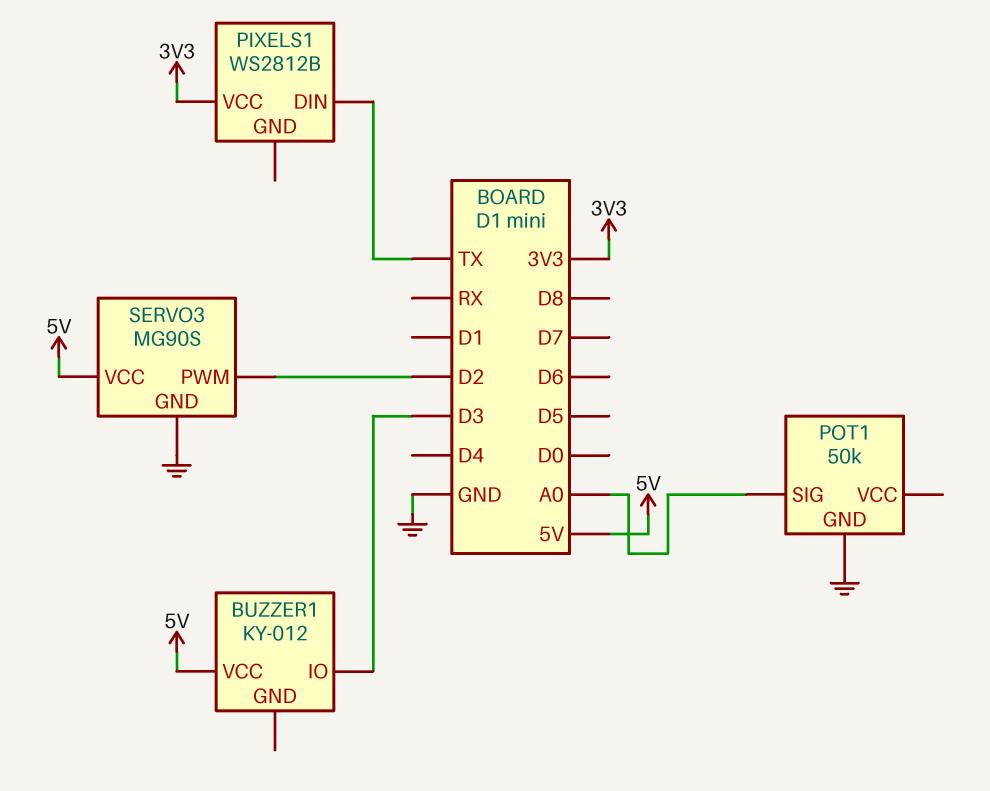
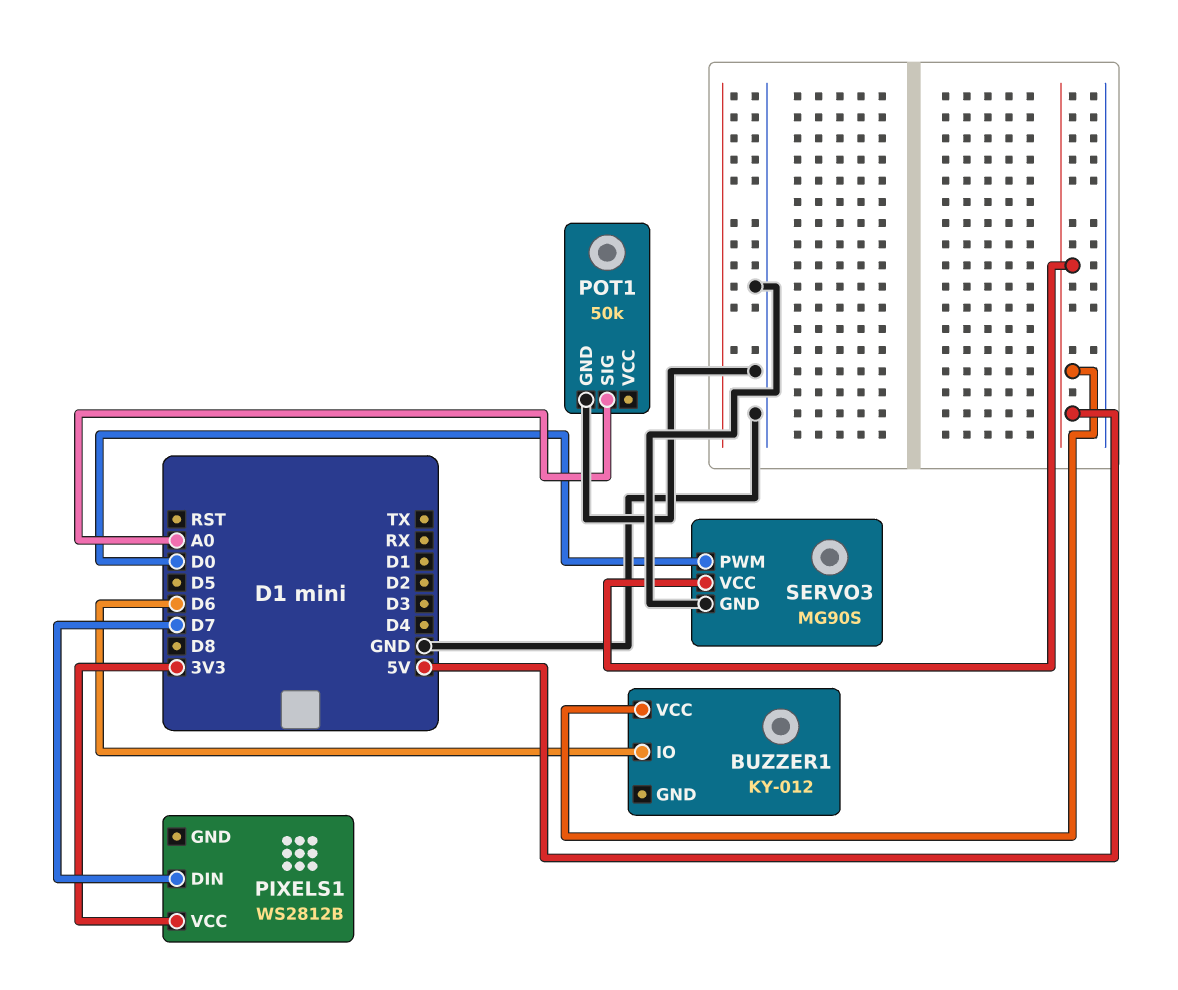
BUZZER1 pin IO: D3 -> D6
PIXELS1 pin DIN: TX -> D7
SERVO3 pin PWM: D2 -> D0

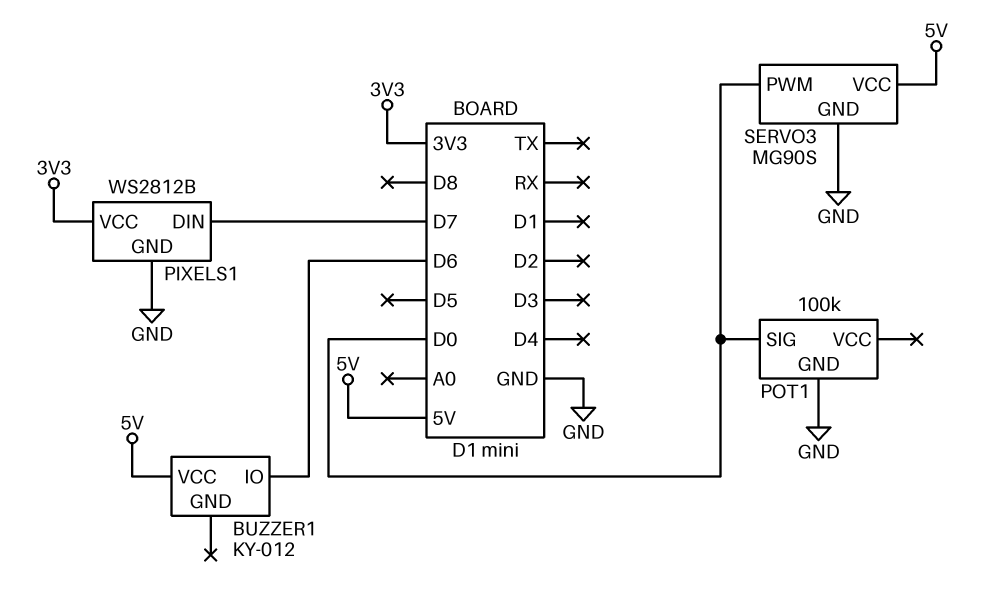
PIXELS1 pin GND: none -> GND
POT1: 50k -> 100k
POT1 pin SIG: A0 -> D0

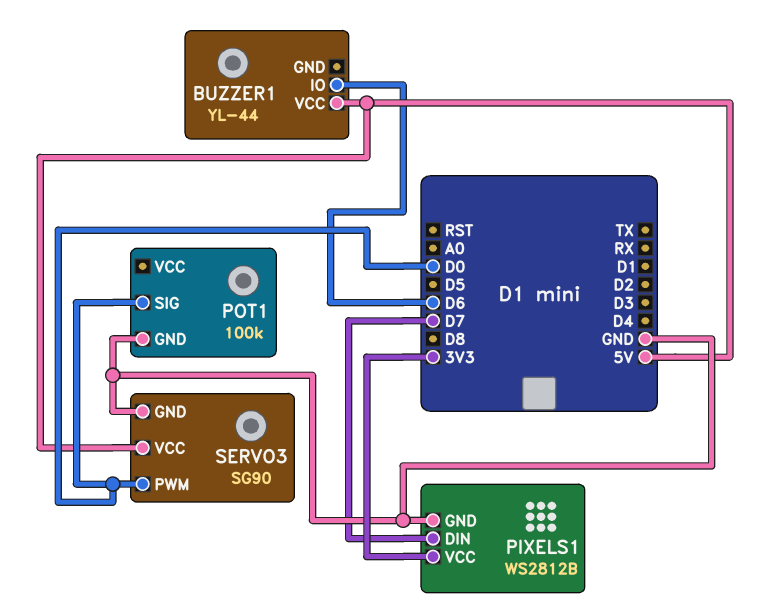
BUZZER1: KY-012 -> YL-44
SERVO3: MG90S -> SG90

